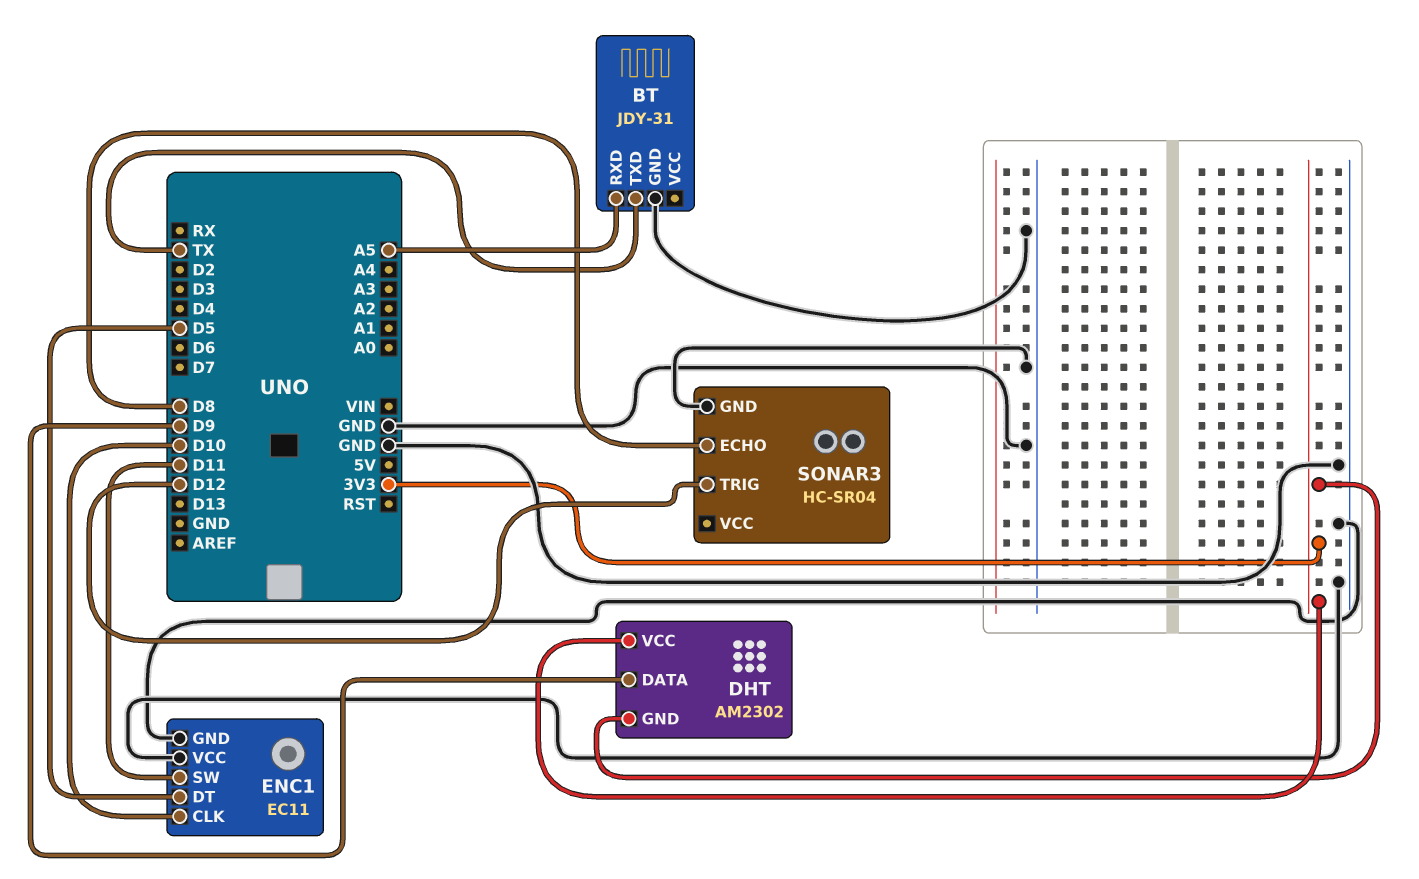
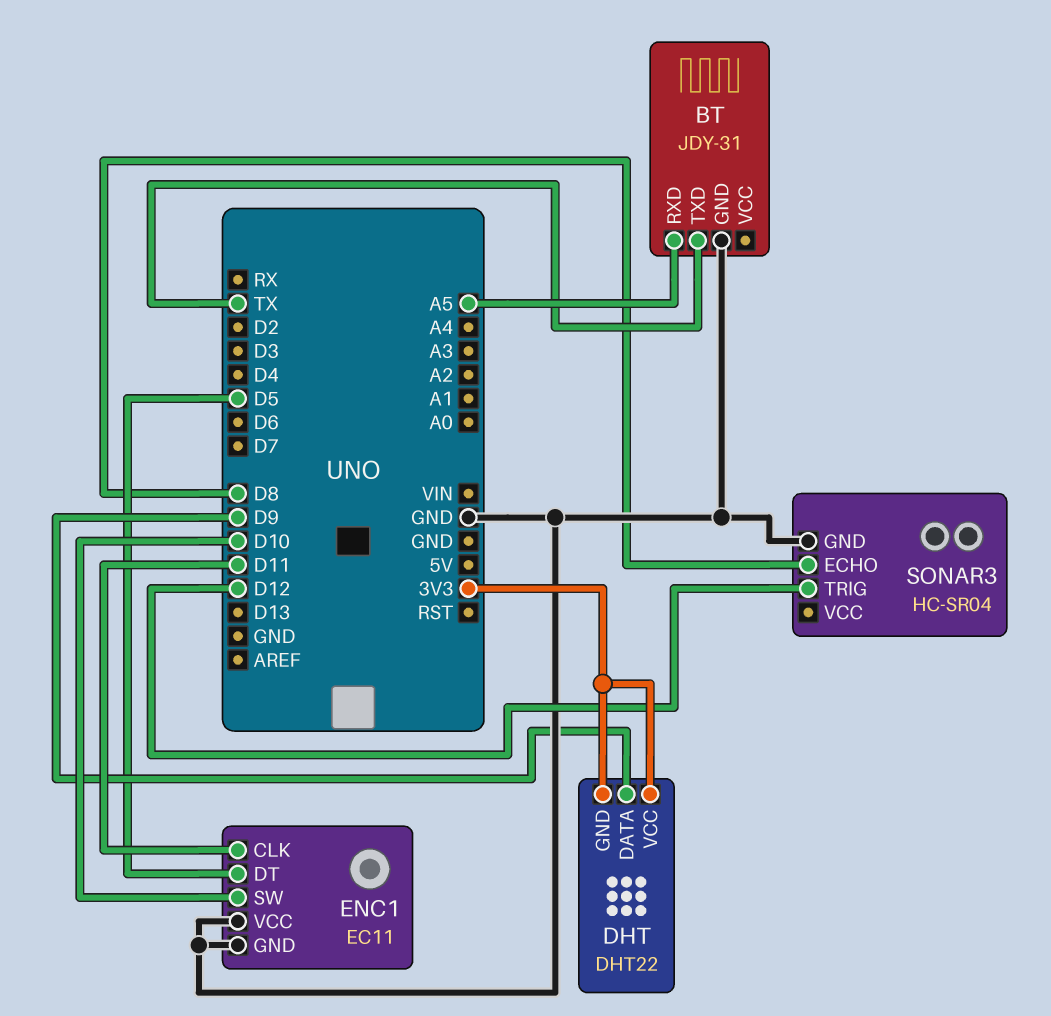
DHT: AM2302 -> DHT22
ENC1 pin CLK: D10 -> D11
ENC1 pin SW: D11 -> D10

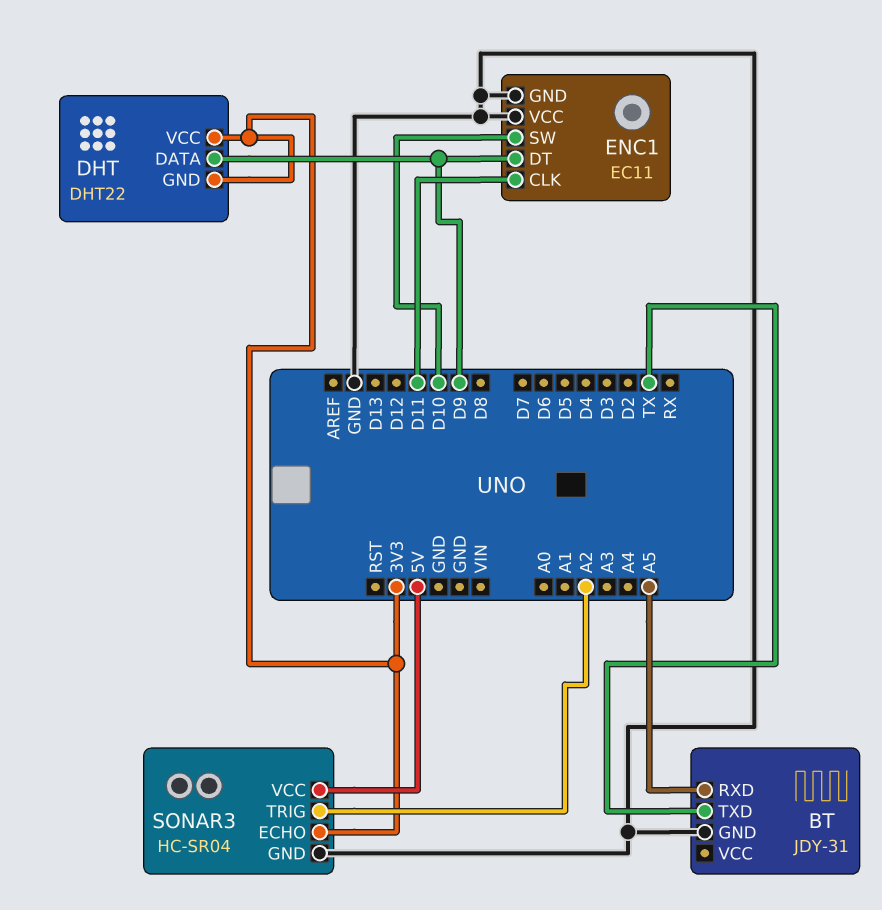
ENC1 pin DT: D5 -> D9
SONAR3 pin ECHO: D8 -> 3V3
SONAR3 pin TRIG: D12 -> A2
SONAR3 pin VCC: none -> 5V

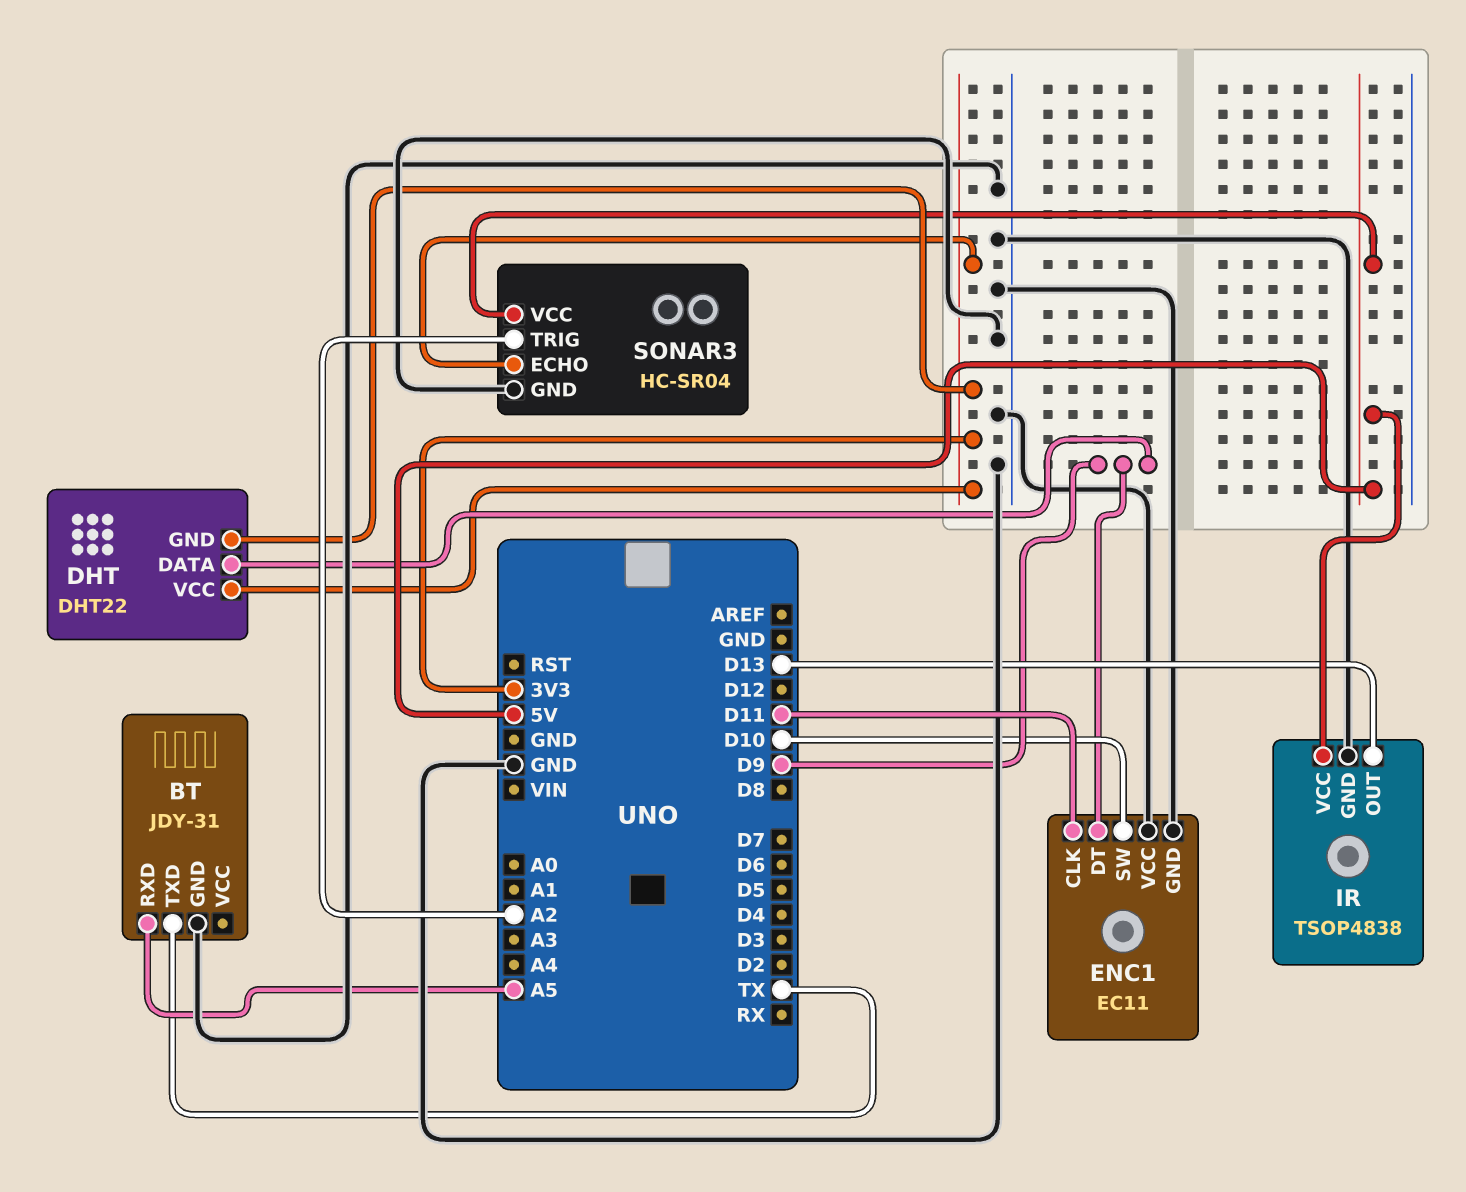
IR: none -> TSOP4838
IR pin GND: none -> GND
IR pin OUT: none -> D13
IR pin VCC: none -> 5V

